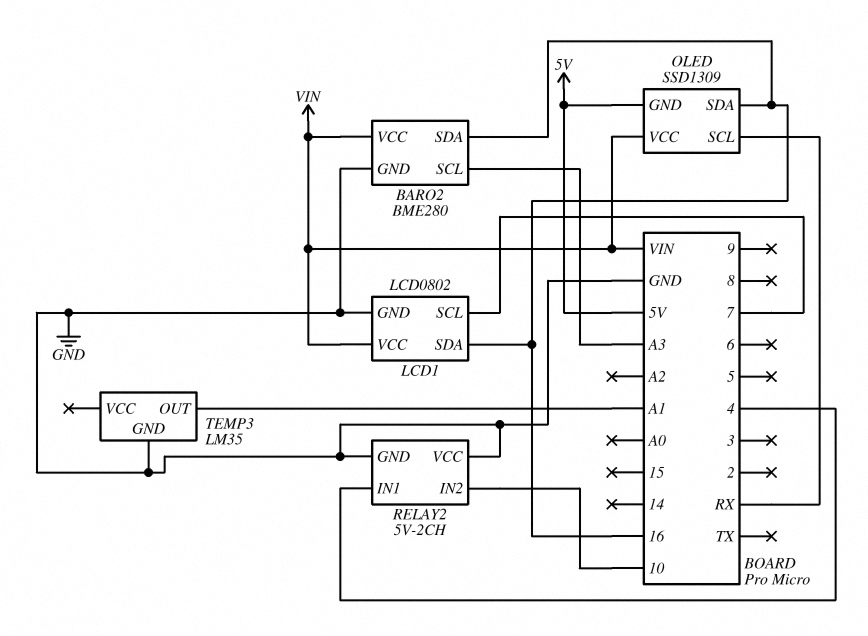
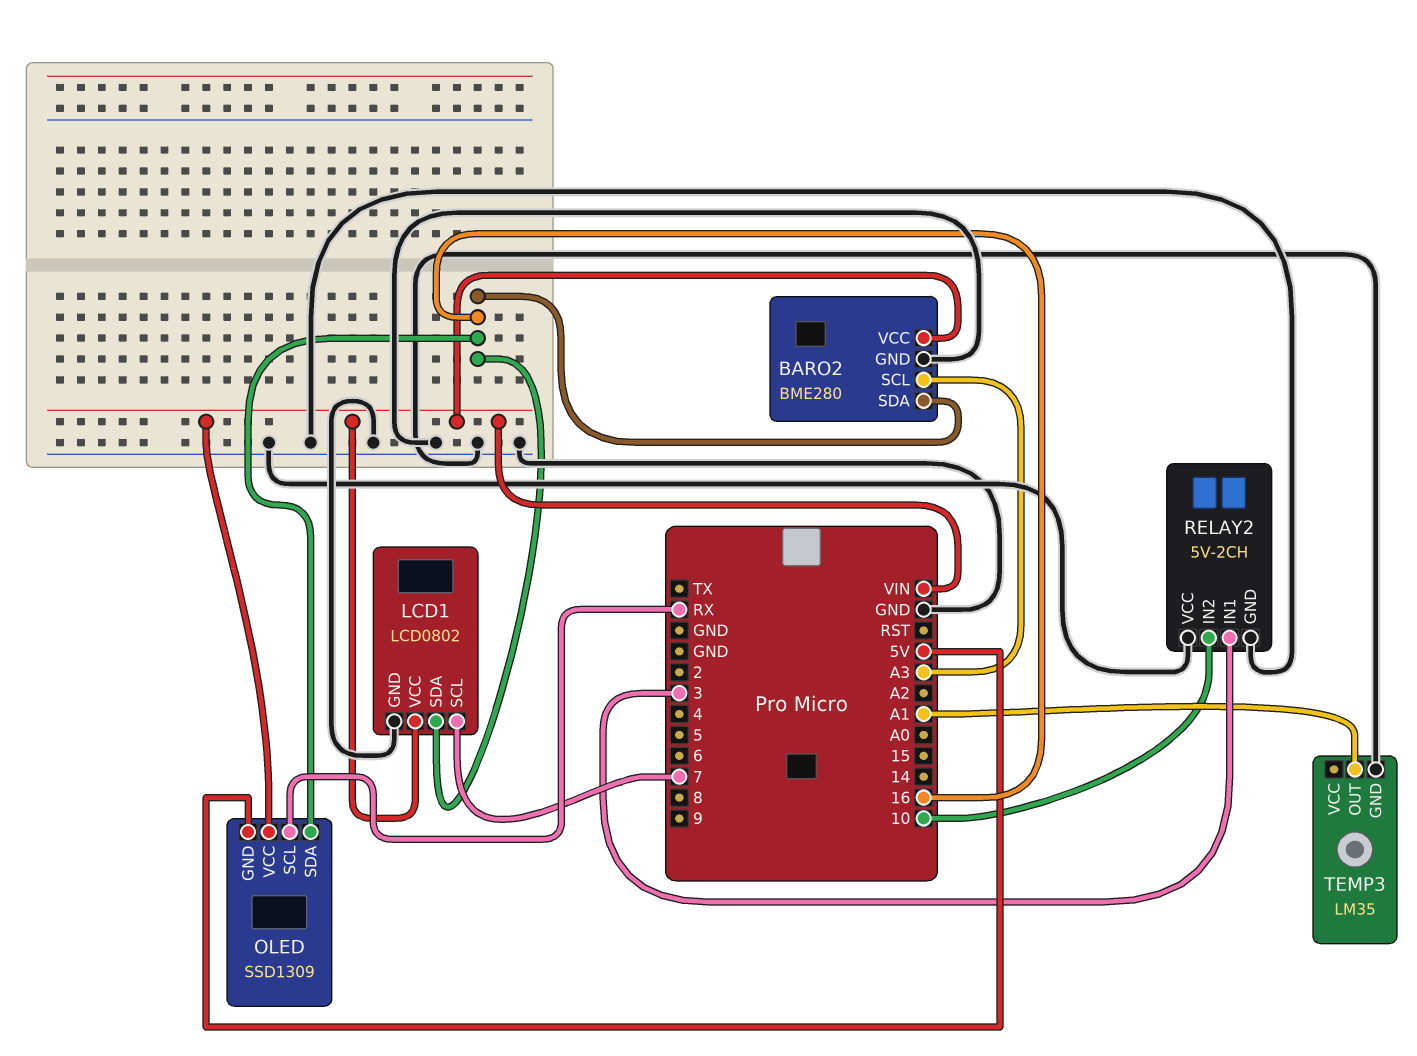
RELAY2 pin IN1: 4 -> 3

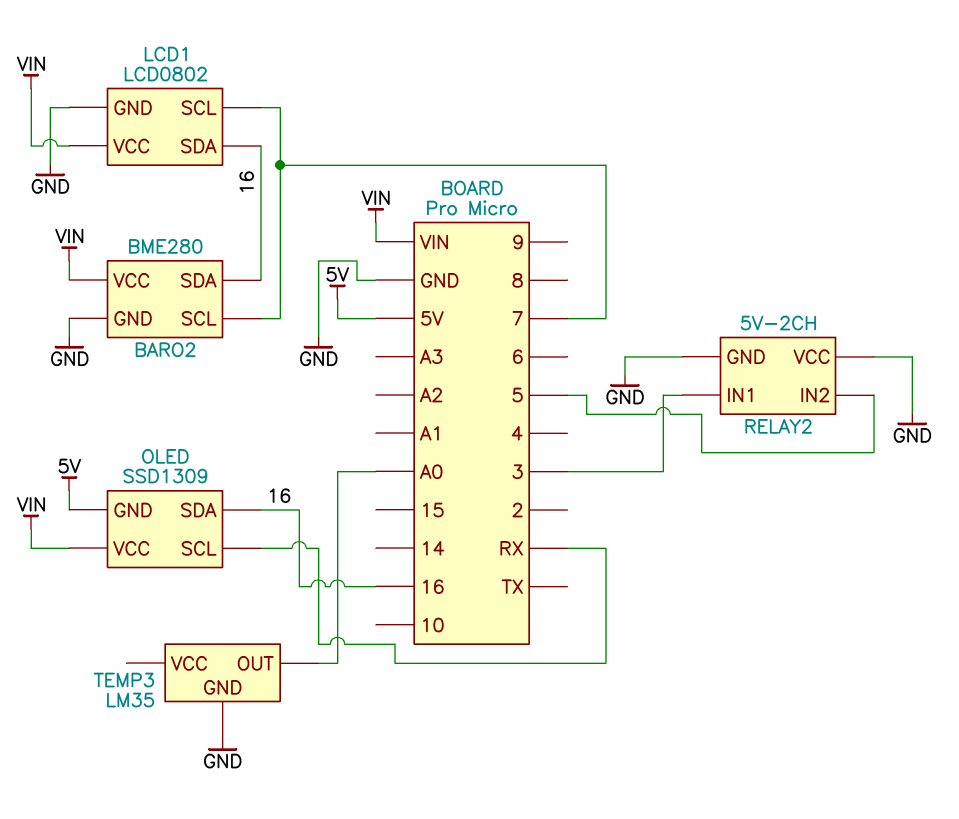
BARO2 pin SCL: A3 -> 7
RELAY2 pin IN2: 10 -> 5
TEMP3 pin OUT: A1 -> A0

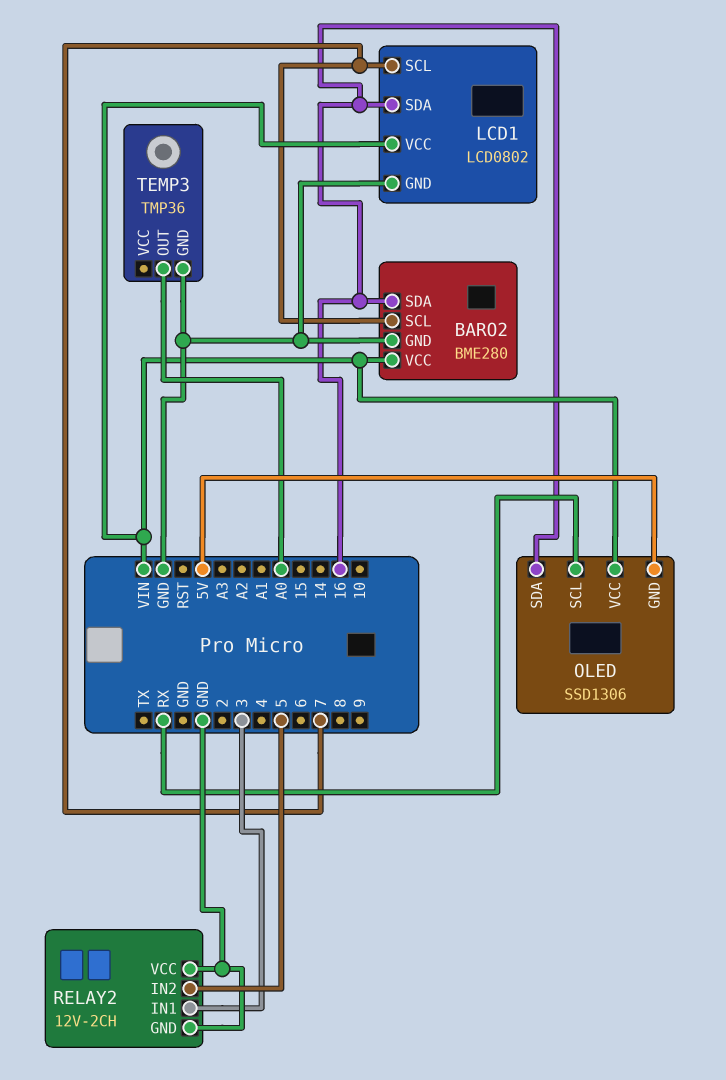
OLED: SSD1309 -> SSD1306
RELAY2: 5V-2CH -> 12V-2CH
TEMP3: LM35 -> TMP36

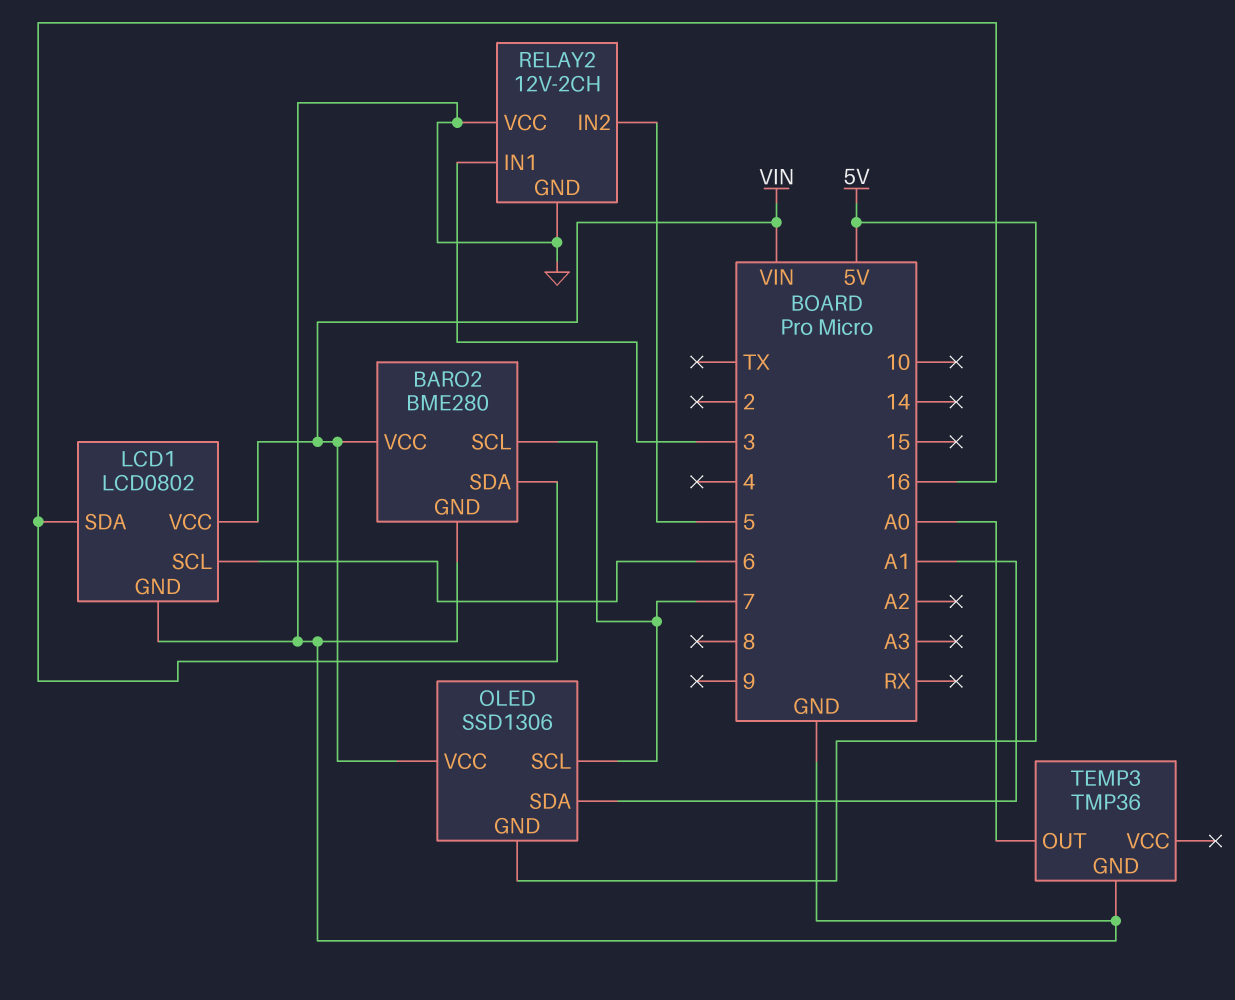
LCD1 pin SCL: 7 -> 6
OLED pin SCL: RX -> 7
OLED pin SDA: 16 -> A1

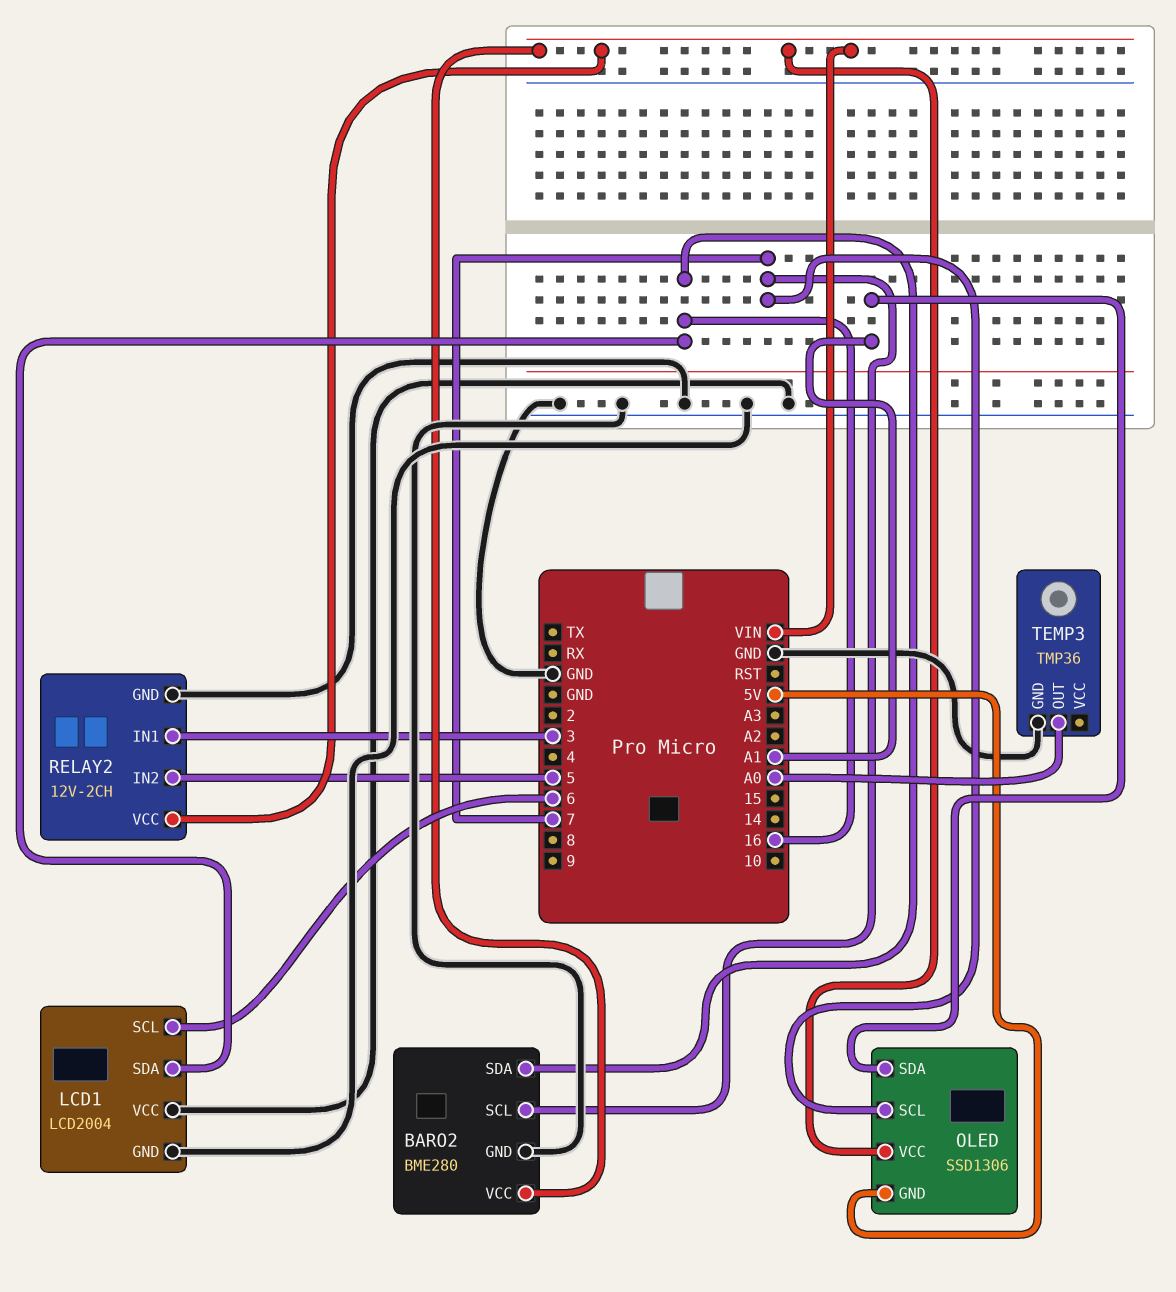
LCD1: LCD0802 -> LCD2004
LCD1 pin VCC: VIN -> GND
RELAY2 pin VCC: GND -> VIN

